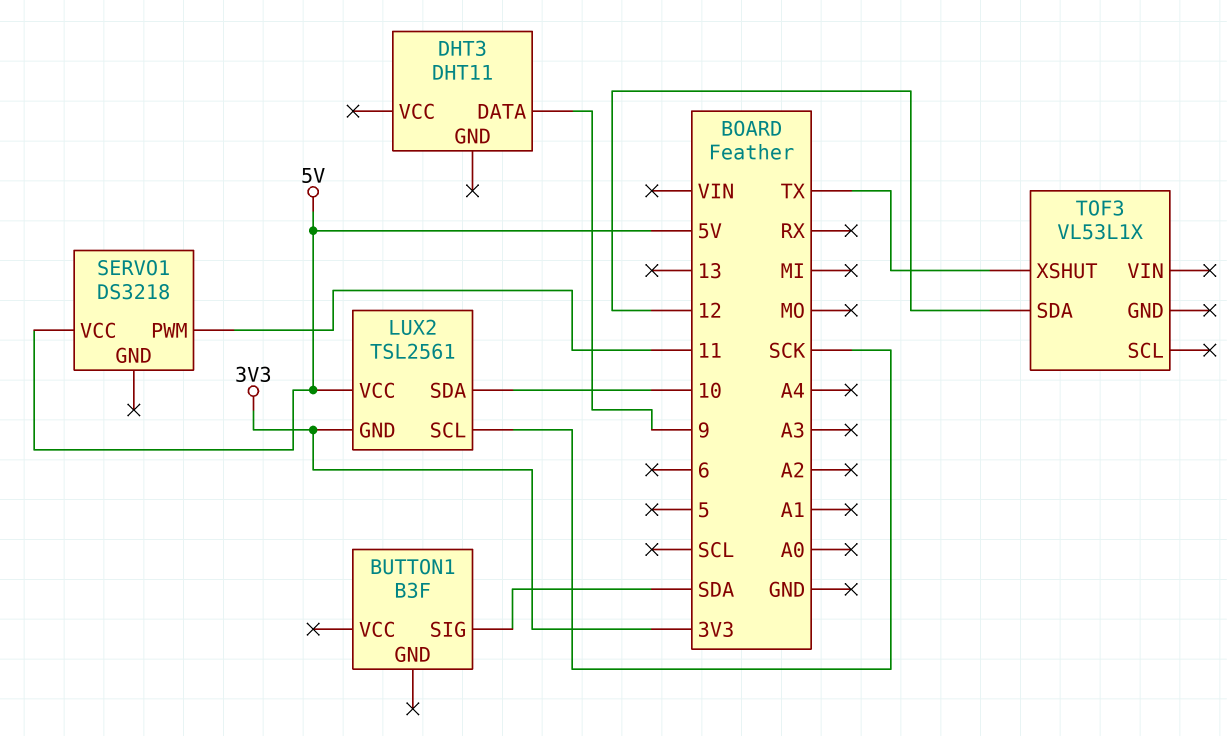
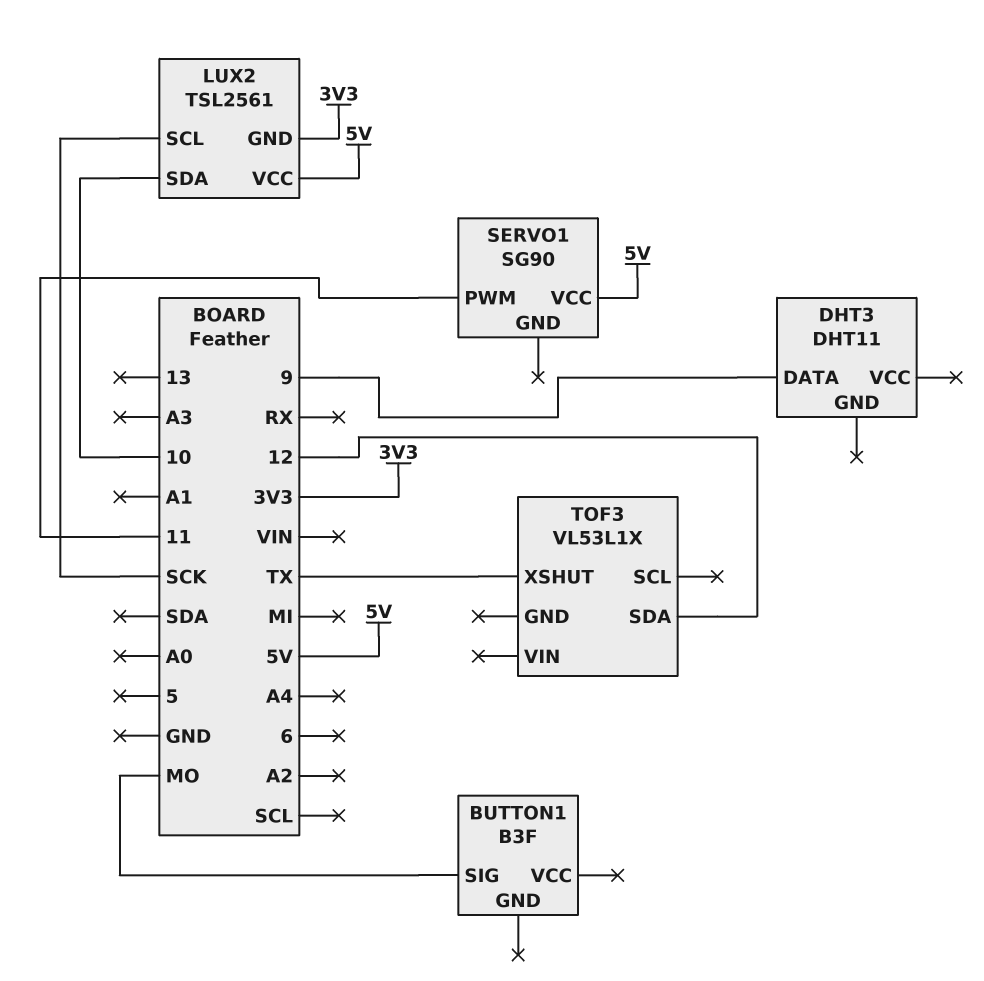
BUTTON1 pin SIG: SDA -> MO
SERVO1: DS3218 -> SG90

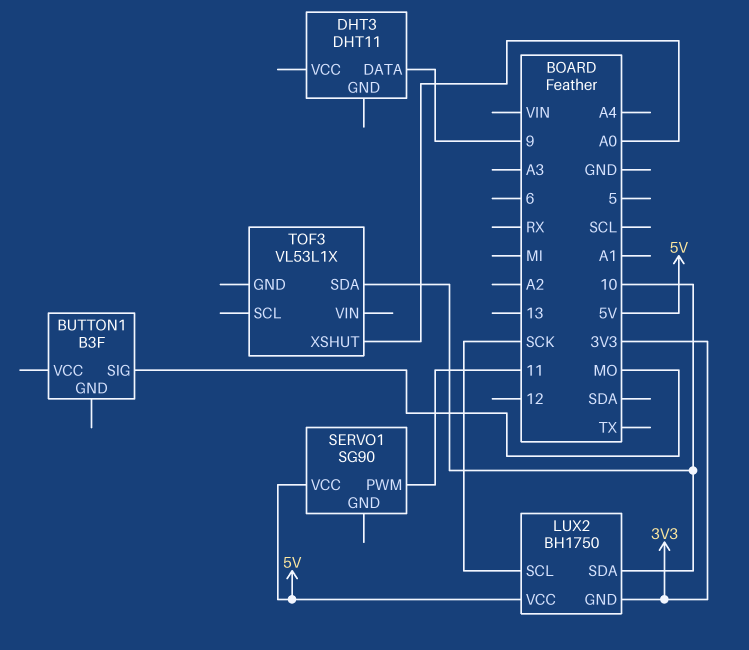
LUX2: TSL2561 -> BH1750
TOF3 pin SDA: 12 -> 10
TOF3 pin XSHUT: TX -> A0

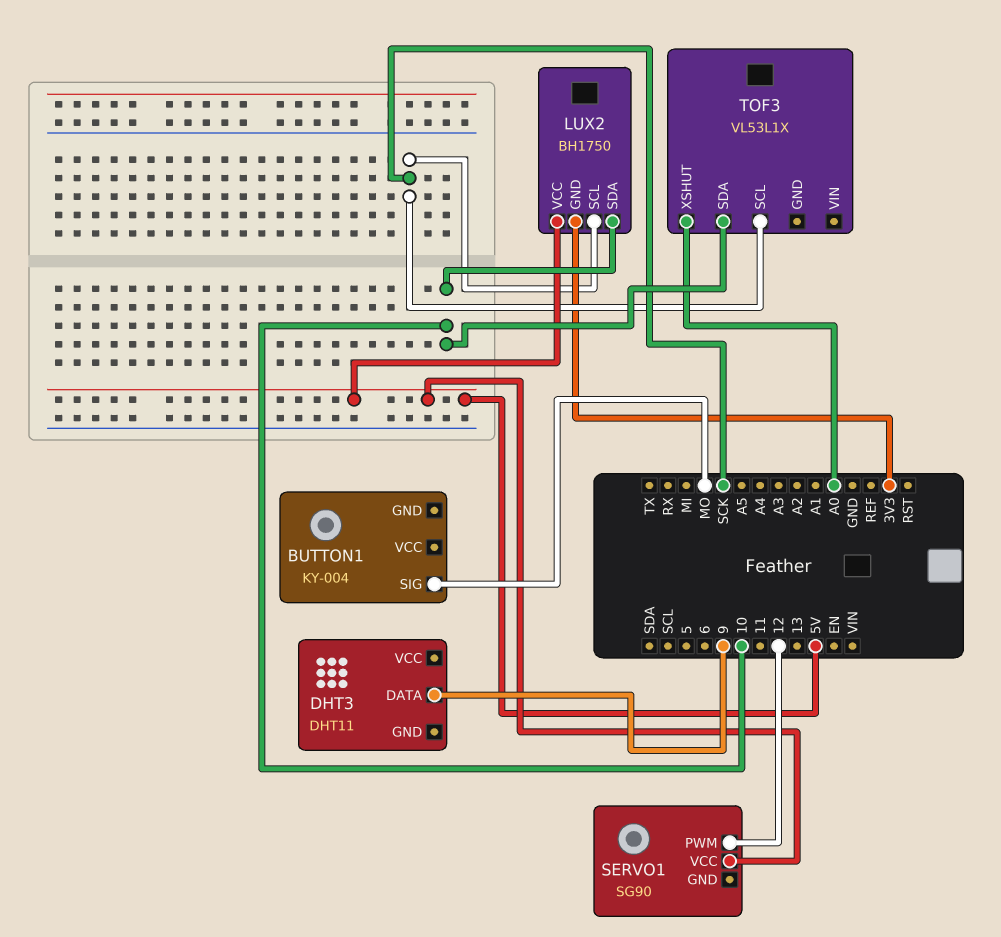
BUTTON1: B3F -> KY-004
SERVO1 pin PWM: 11 -> 12
TOF3 pin SCL: none -> SCK

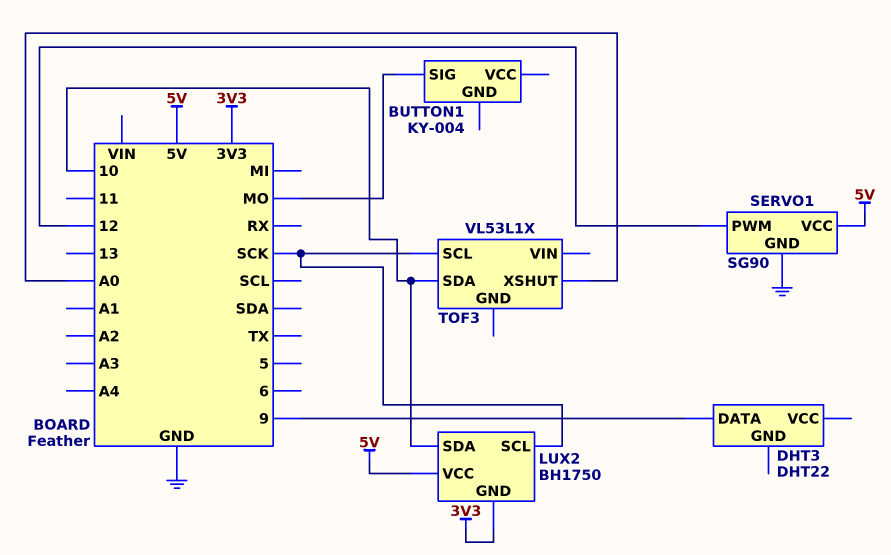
DHT3: DHT11 -> DHT22
SERVO1 pin GND: none -> GND

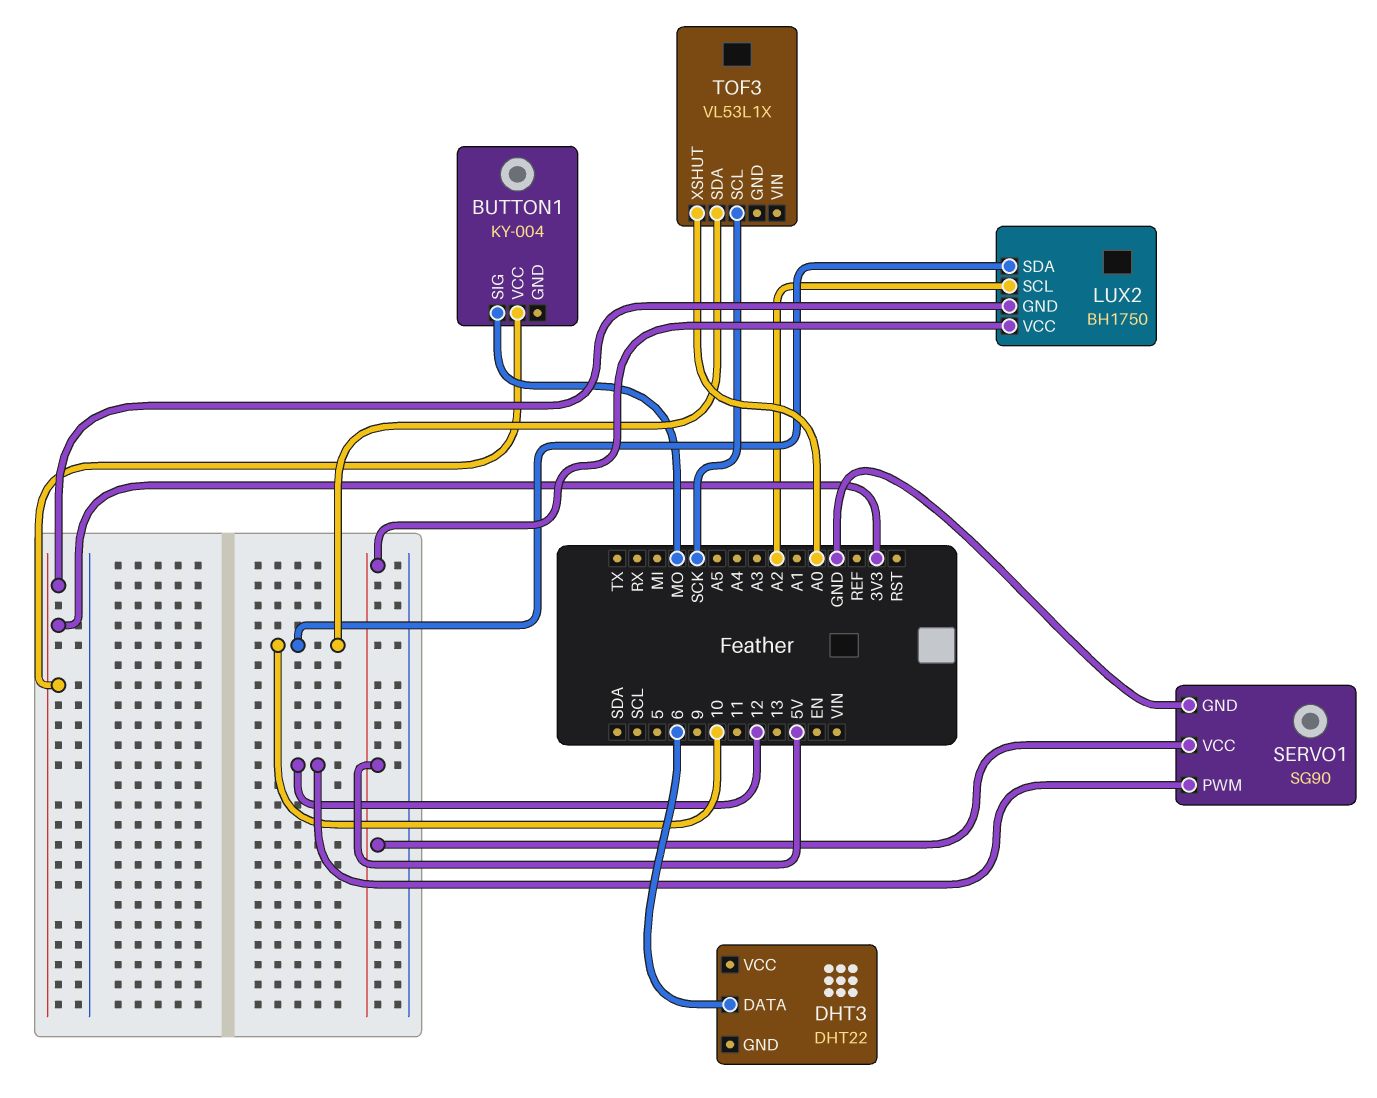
BUTTON1 pin VCC: none -> 3V3
DHT3 pin DATA: 9 -> 6
LUX2 pin SCL: SCK -> A2

